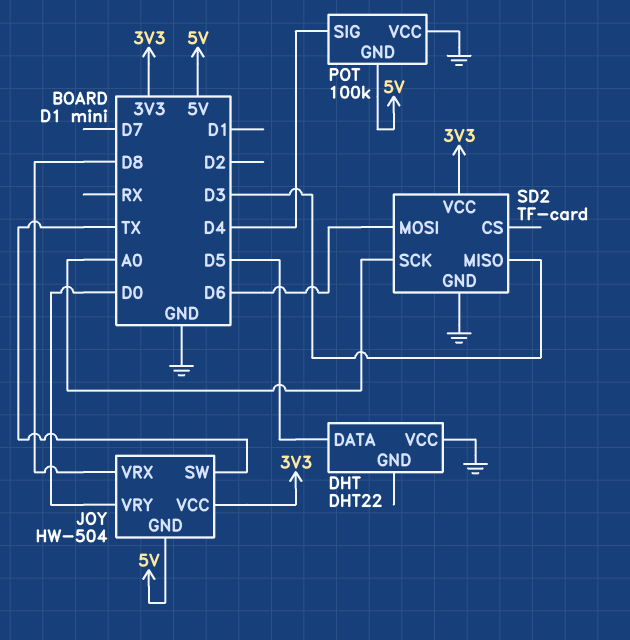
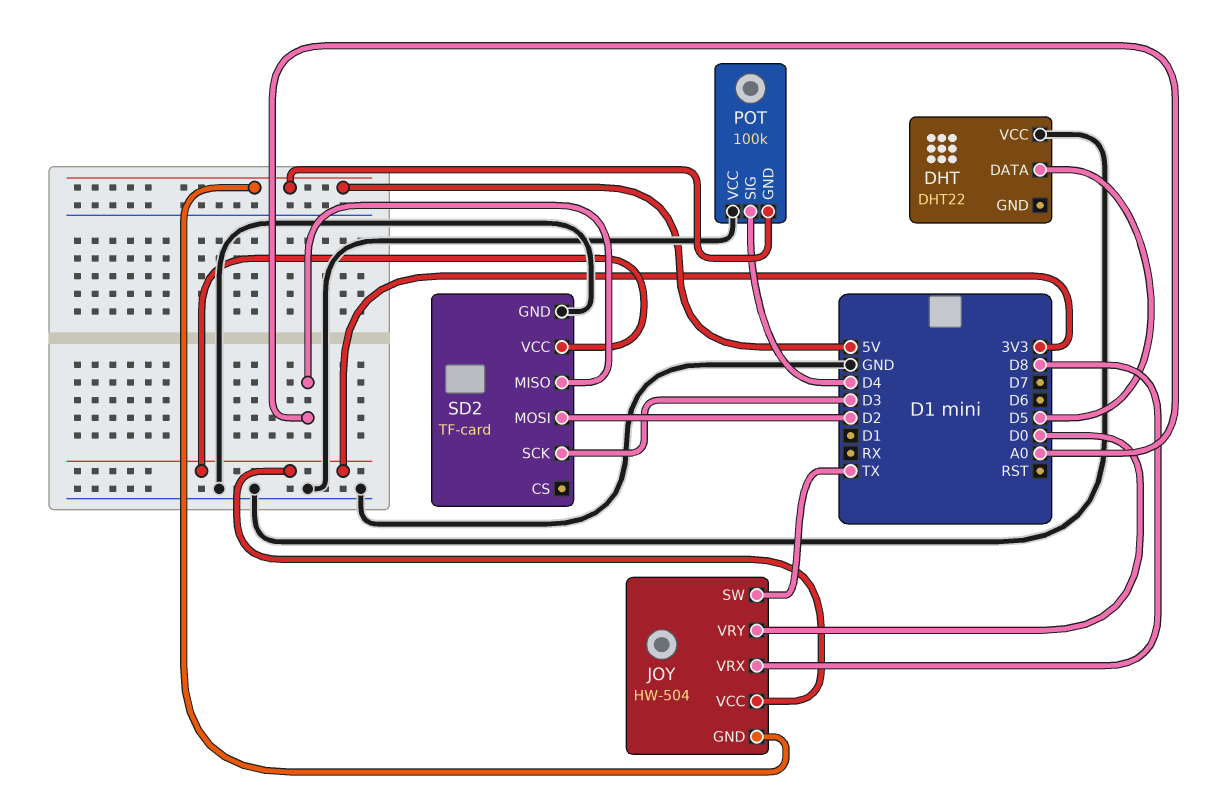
SD2 pin MISO: D3 -> A0
SD2 pin MOSI: D6 -> D2
SD2 pin SCK: A0 -> D3

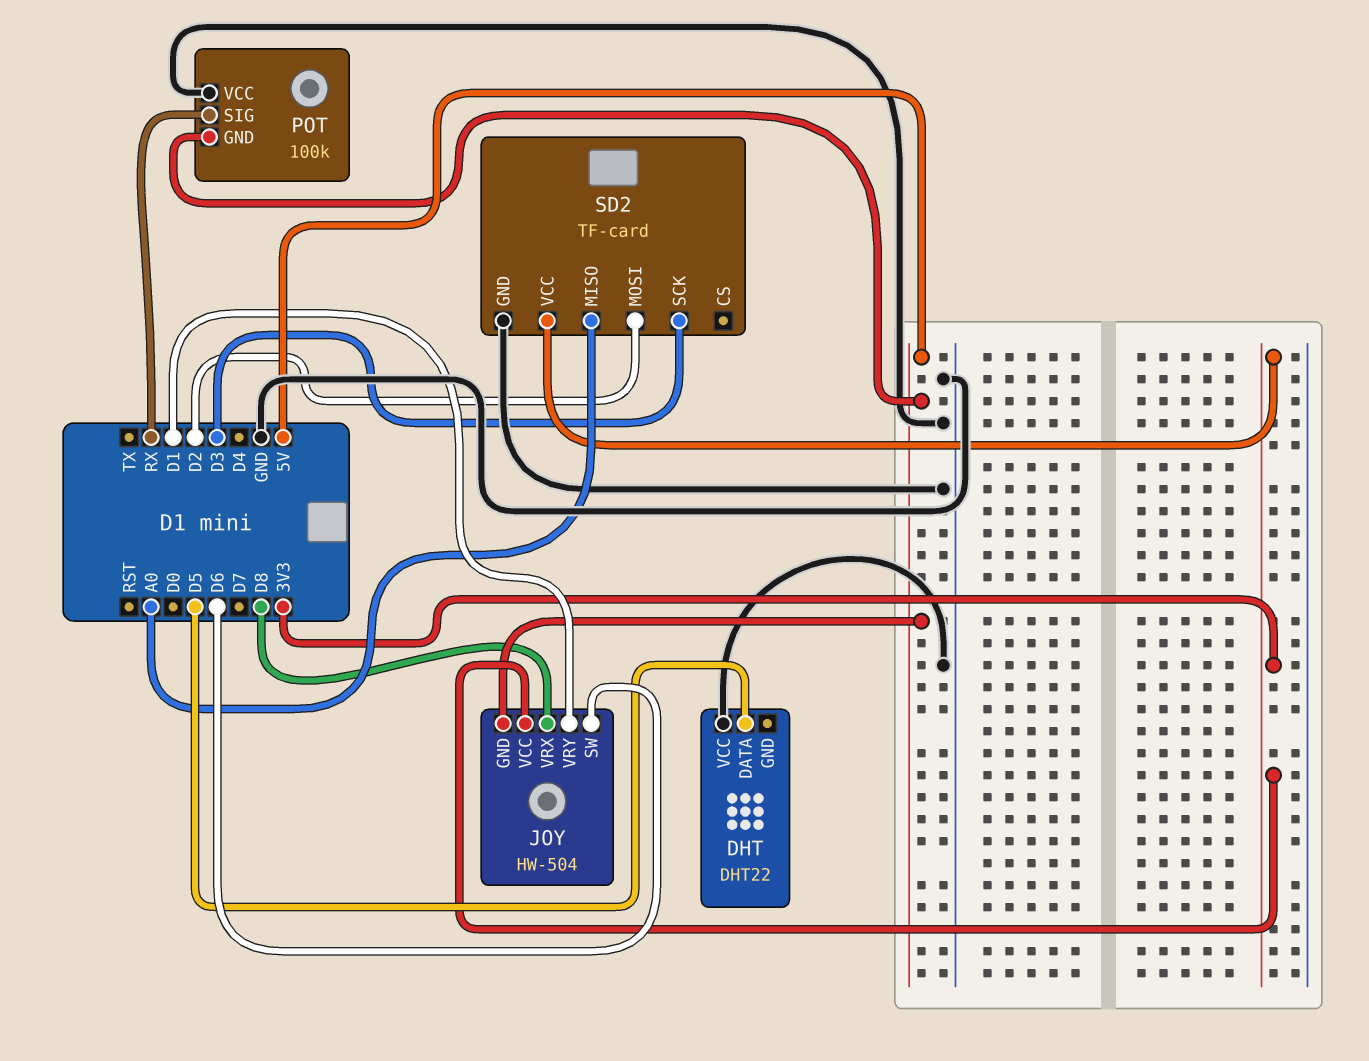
JOY pin SW: TX -> D6
JOY pin VRY: D0 -> D1
POT pin SIG: D4 -> RX

